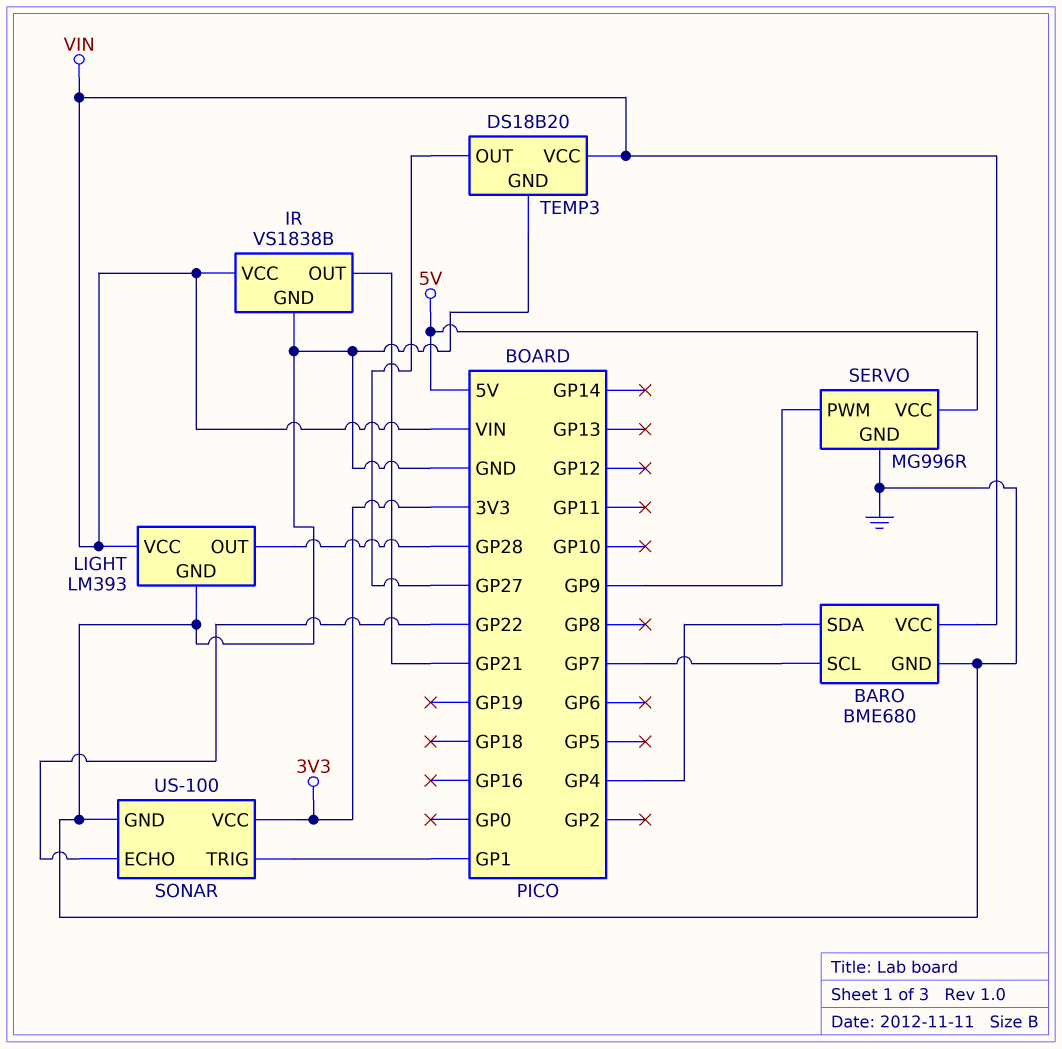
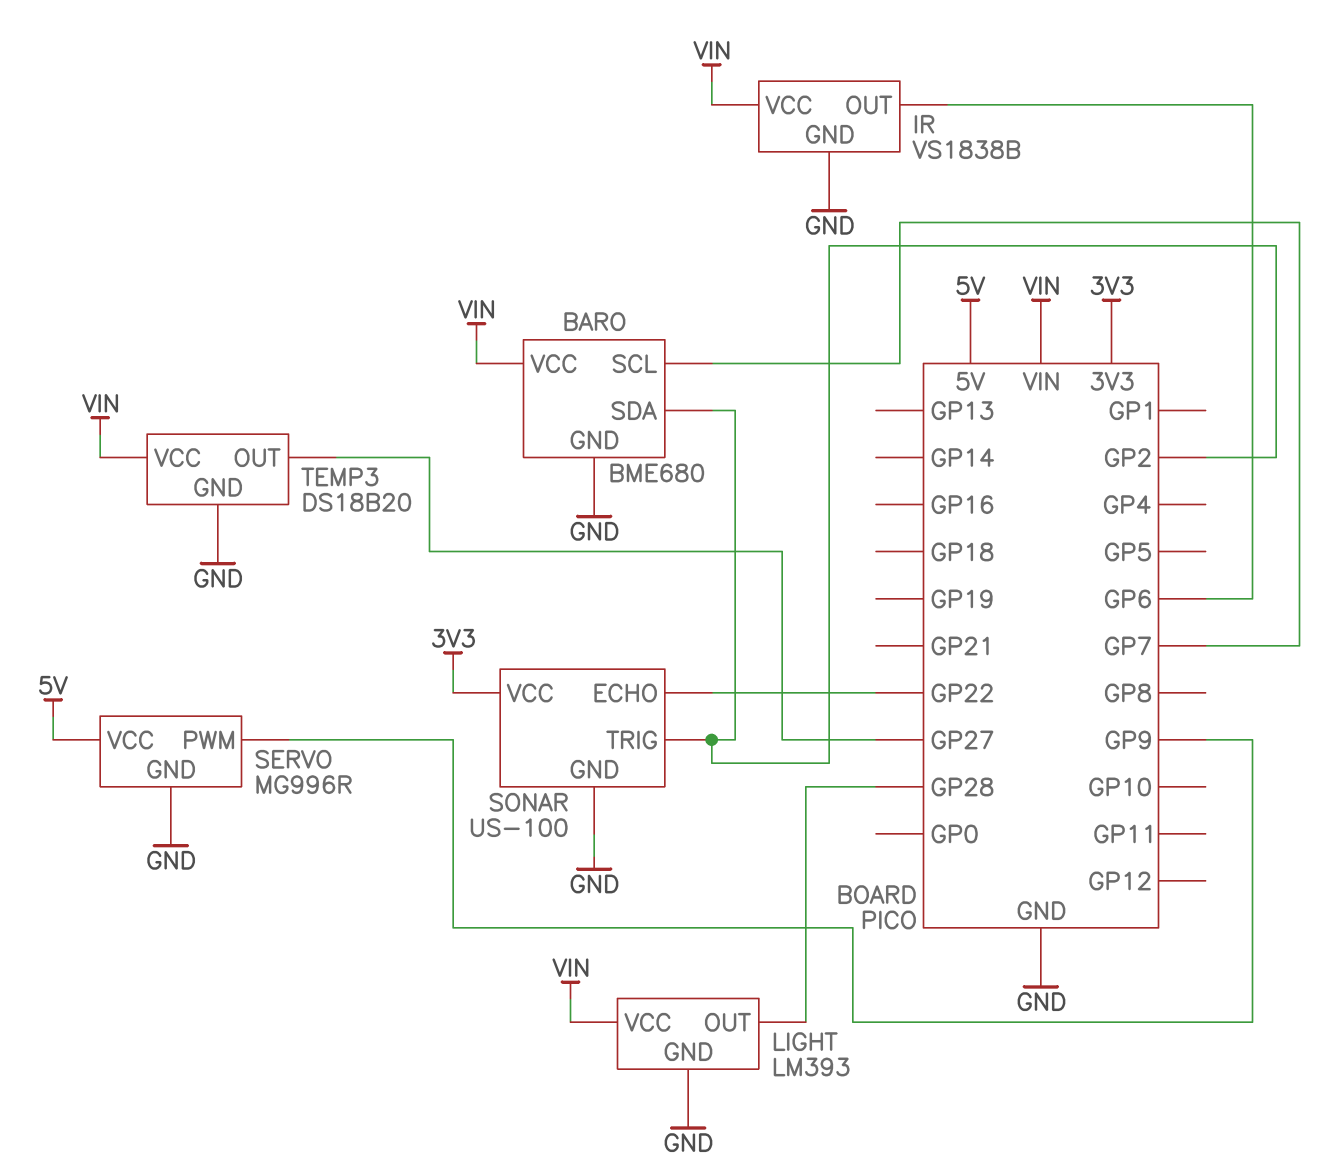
BARO pin SDA: GP4 -> GP2
IR pin OUT: GP21 -> GP6
SONAR pin TRIG: GP1 -> GP2

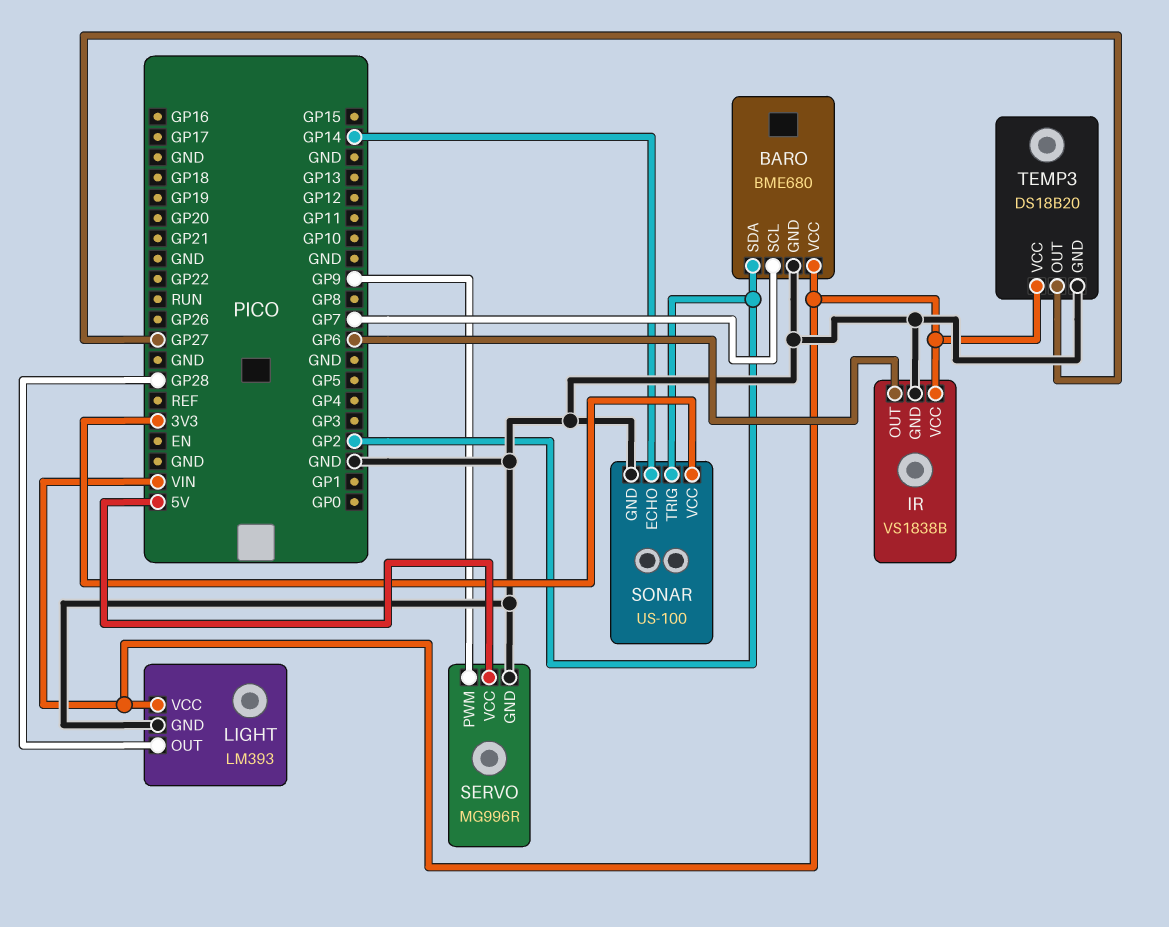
SONAR pin ECHO: GP22 -> GP14

